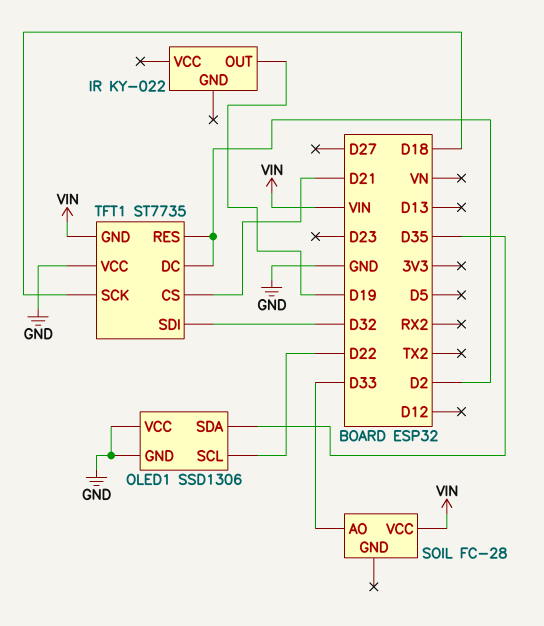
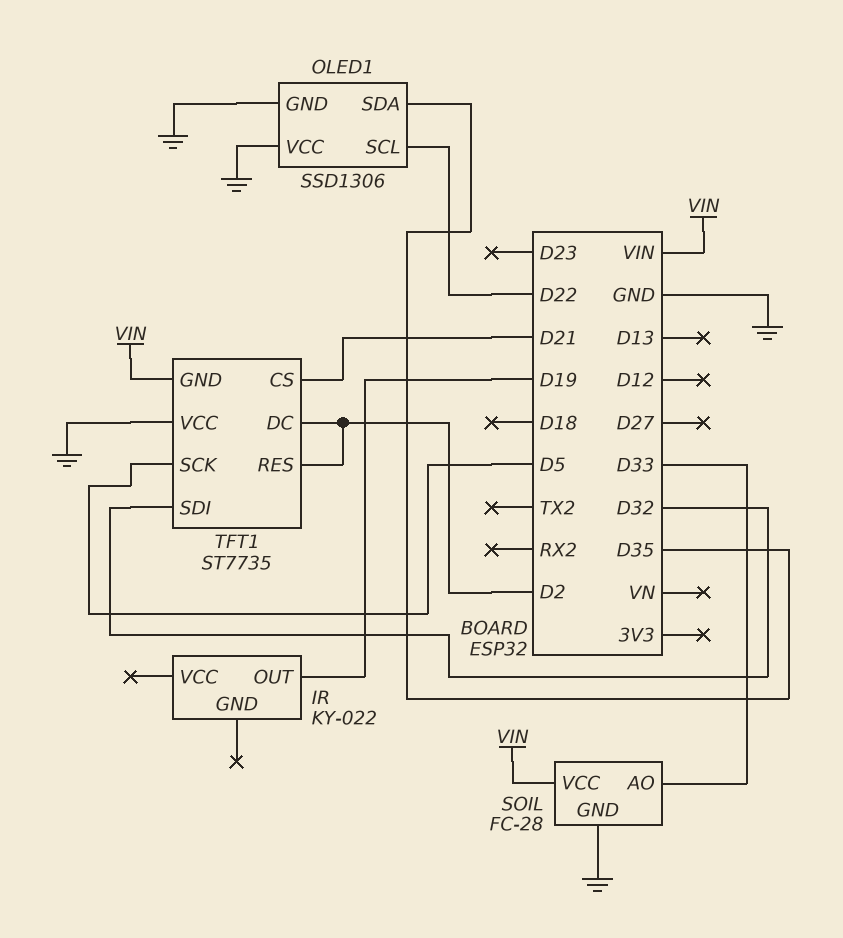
SOIL pin GND: none -> GND
TFT1 pin SCK: D18 -> D5

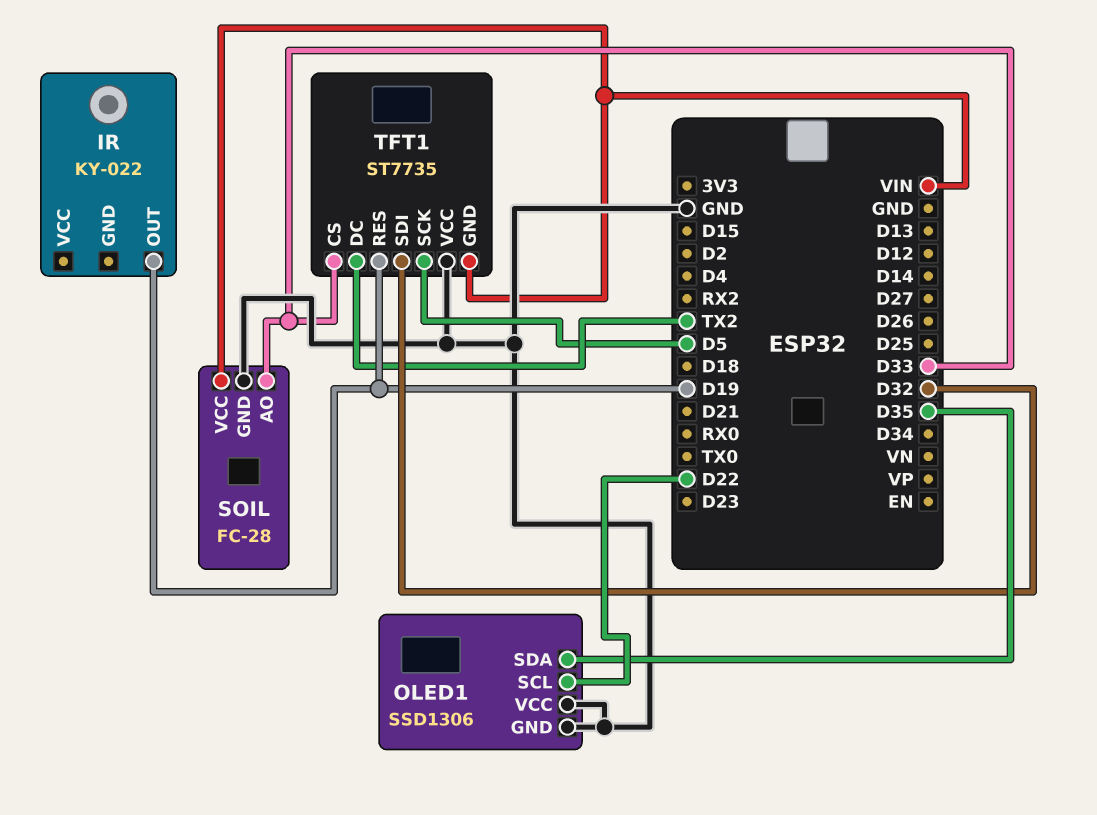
TFT1 pin CS: D21 -> D33
TFT1 pin DC: D2 -> TX2
TFT1 pin RES: D2 -> D19

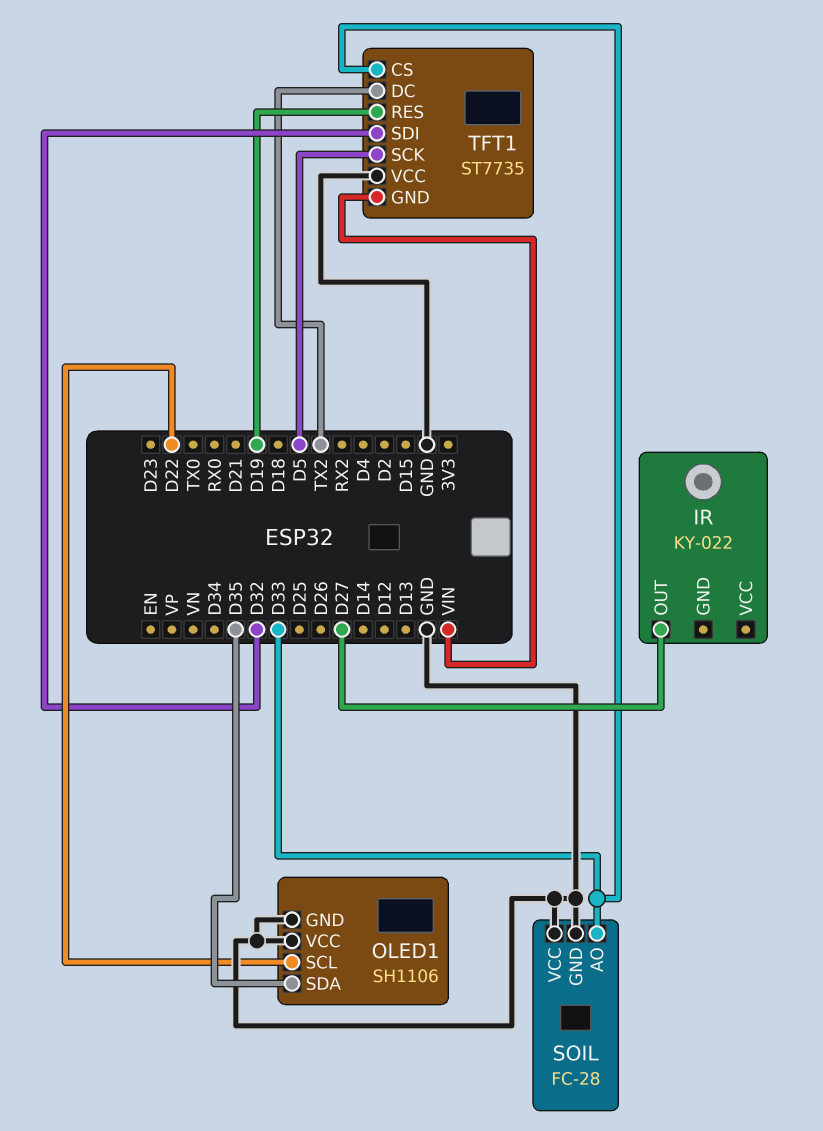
IR pin OUT: D19 -> D27
OLED1: SSD1306 -> SH1106
SOIL pin VCC: VIN -> GND

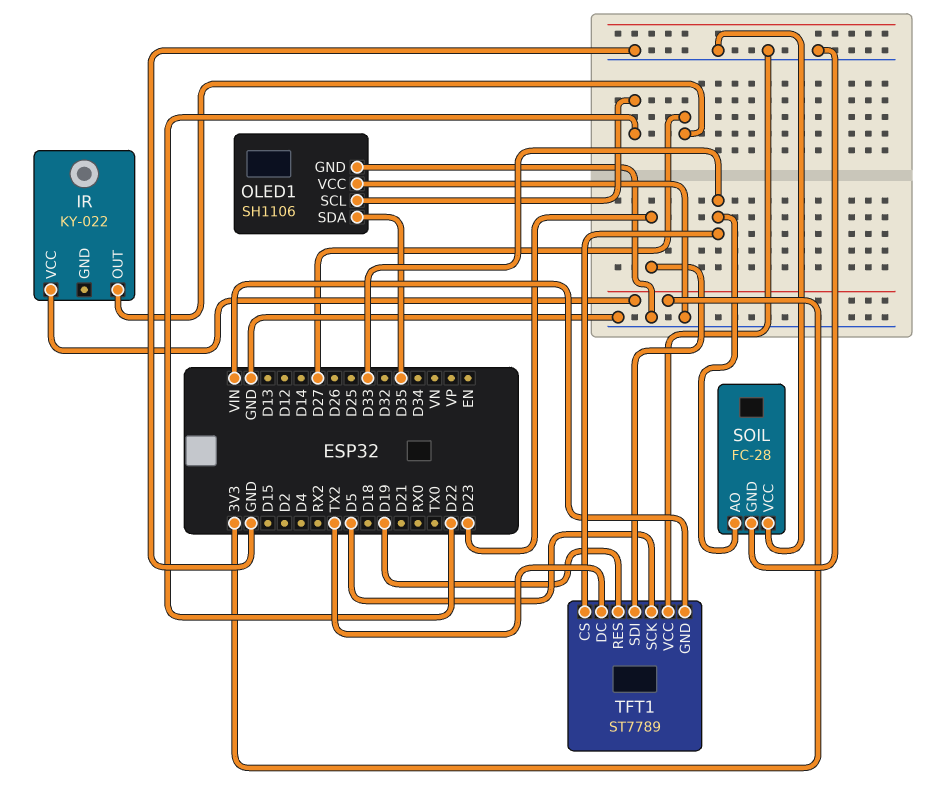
IR pin VCC: none -> 3V3
TFT1: ST7735 -> ST7789
TFT1 pin SDI: D32 -> D23

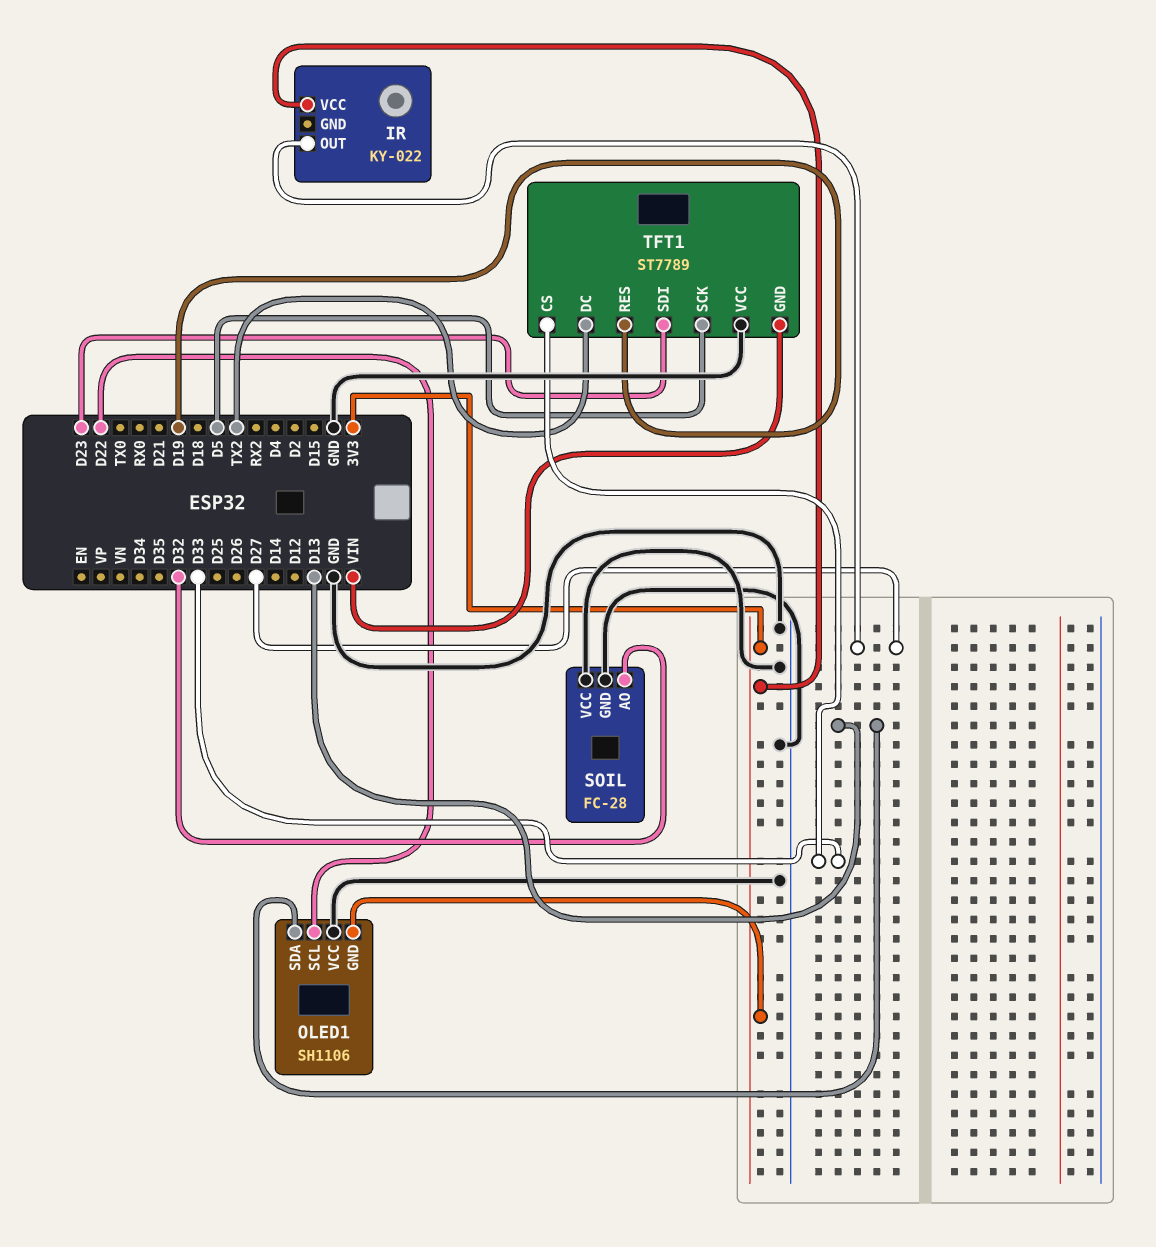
OLED1 pin GND: GND -> 3V3
OLED1 pin SDA: D35 -> D13
SOIL pin AO: D33 -> D32

